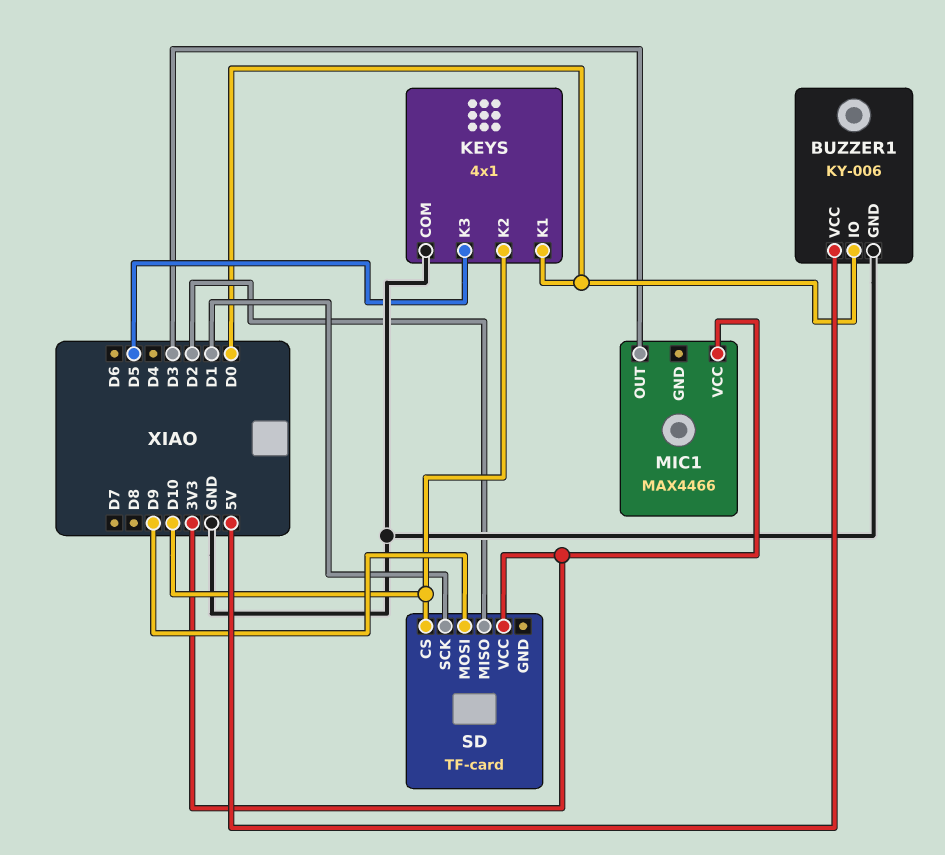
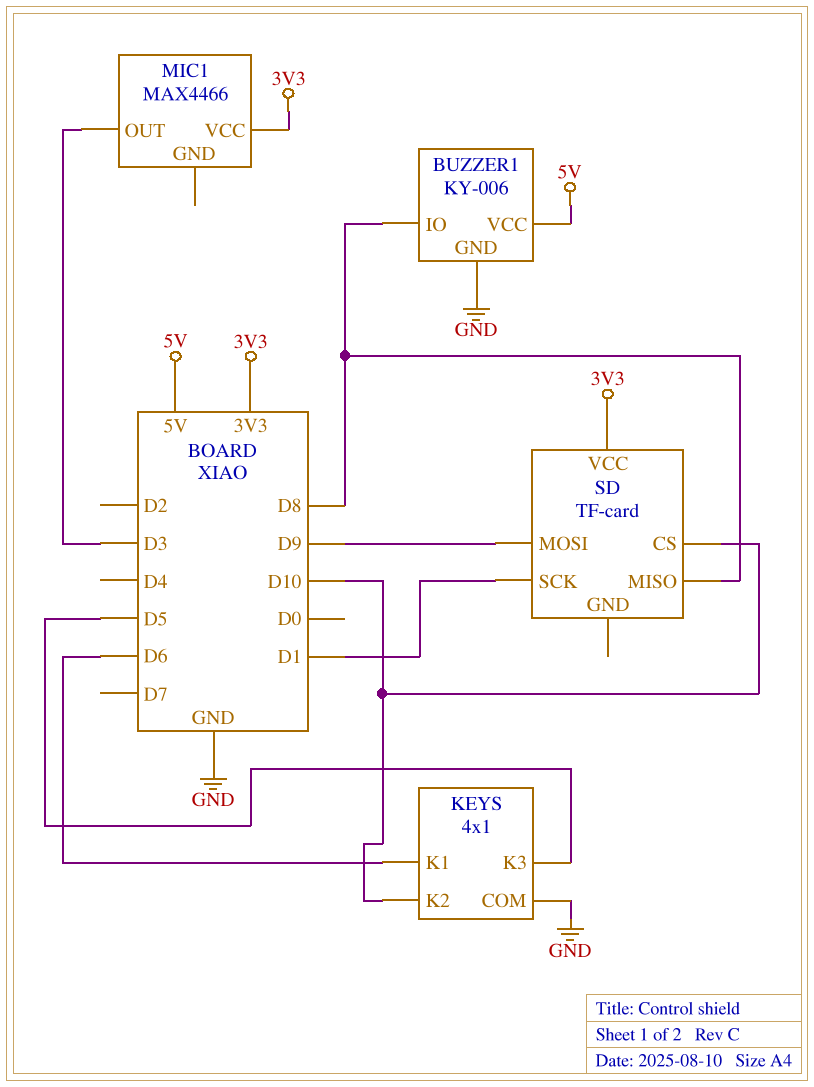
BUZZER1 pin IO: D0 -> D8
KEYS pin K1: D0 -> D6
SD pin MISO: D2 -> D8

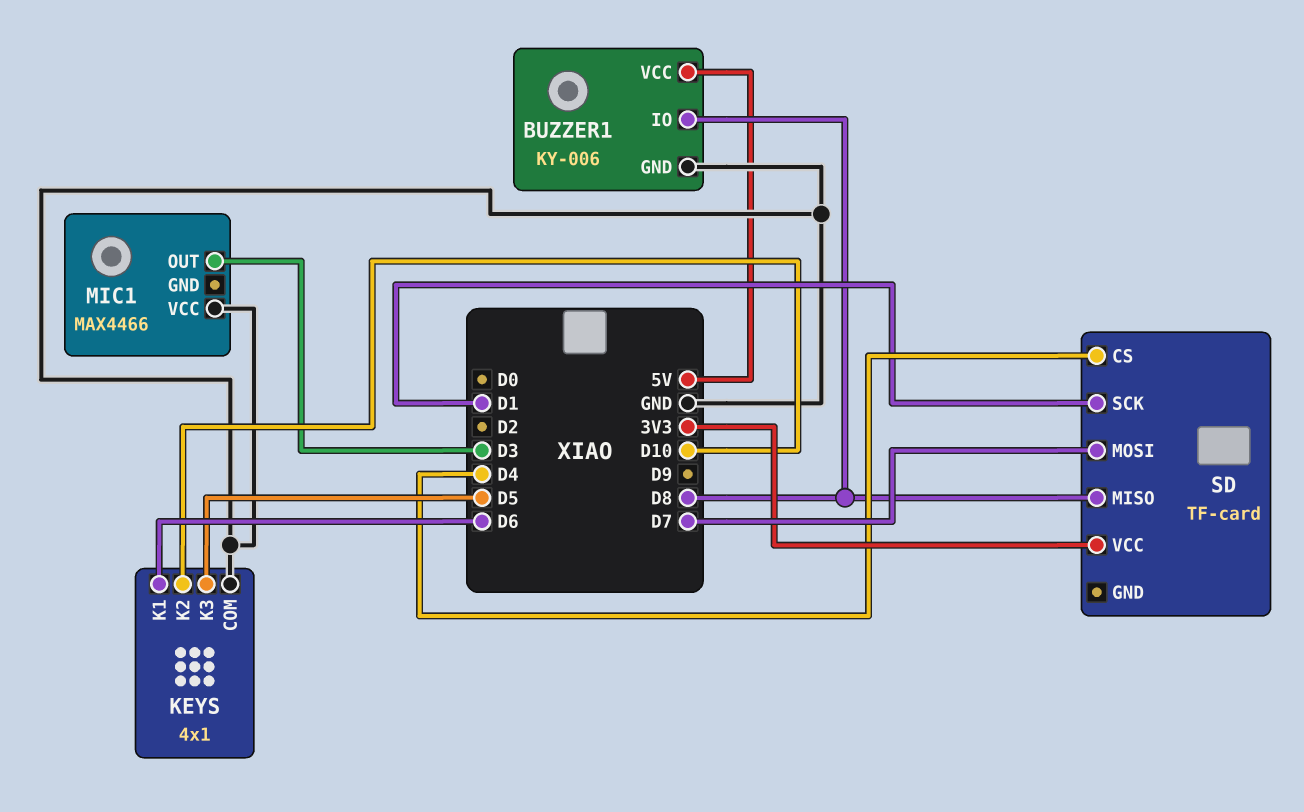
MIC1 pin VCC: 3V3 -> GND
SD pin CS: D10 -> D4
SD pin MOSI: D9 -> D7

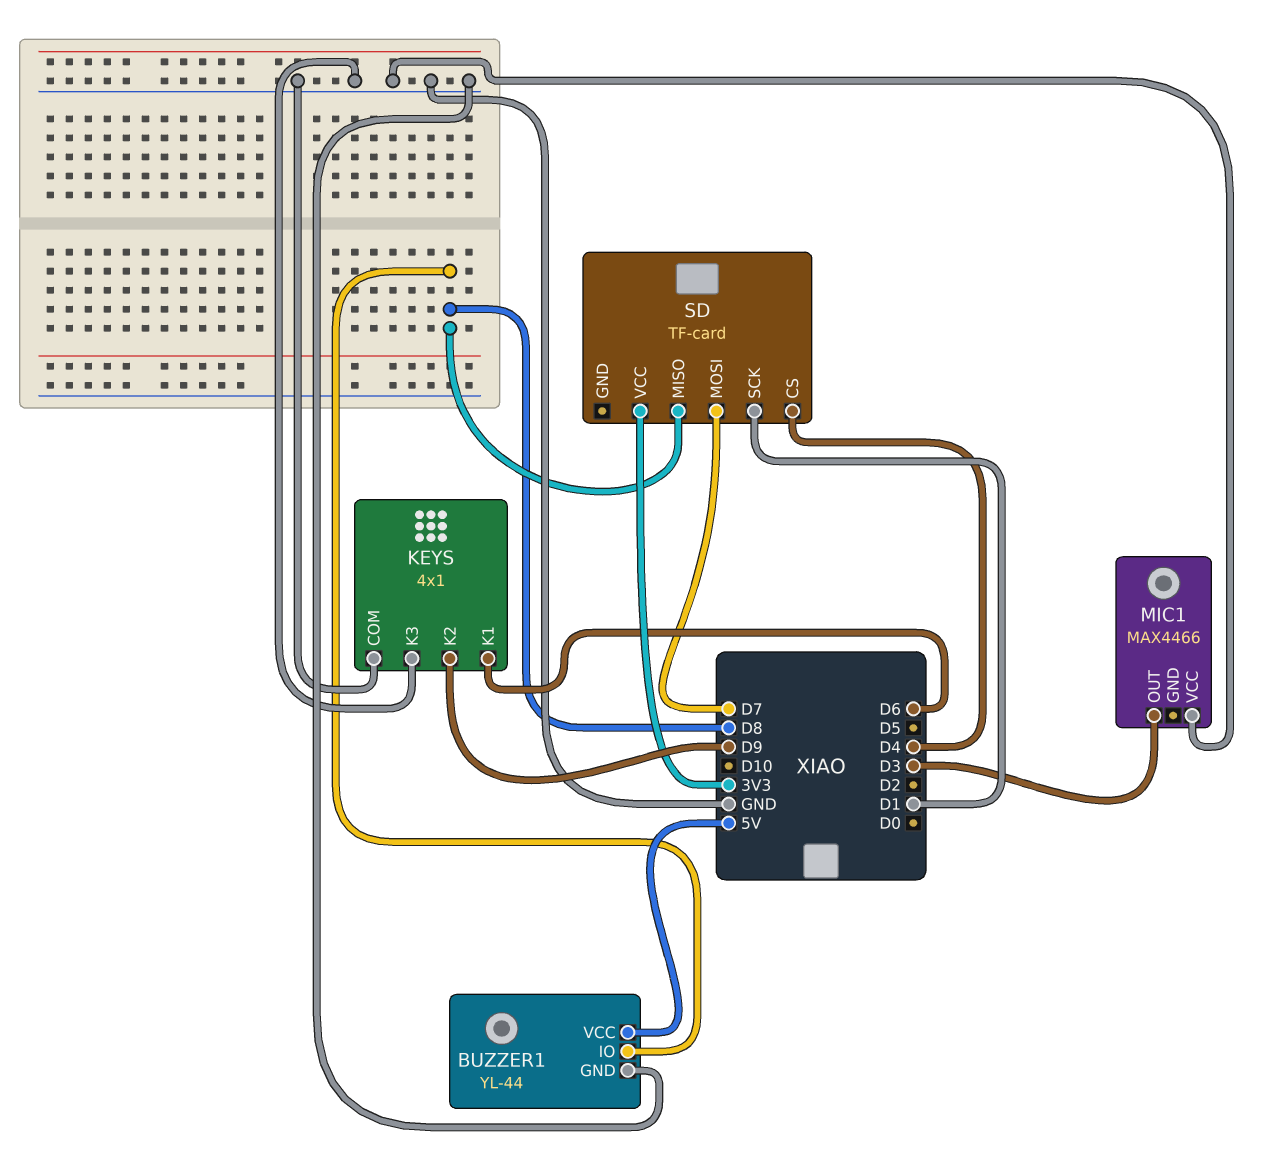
BUZZER1: KY-006 -> YL-44
KEYS pin K2: D10 -> D9
KEYS pin K3: D5 -> GND

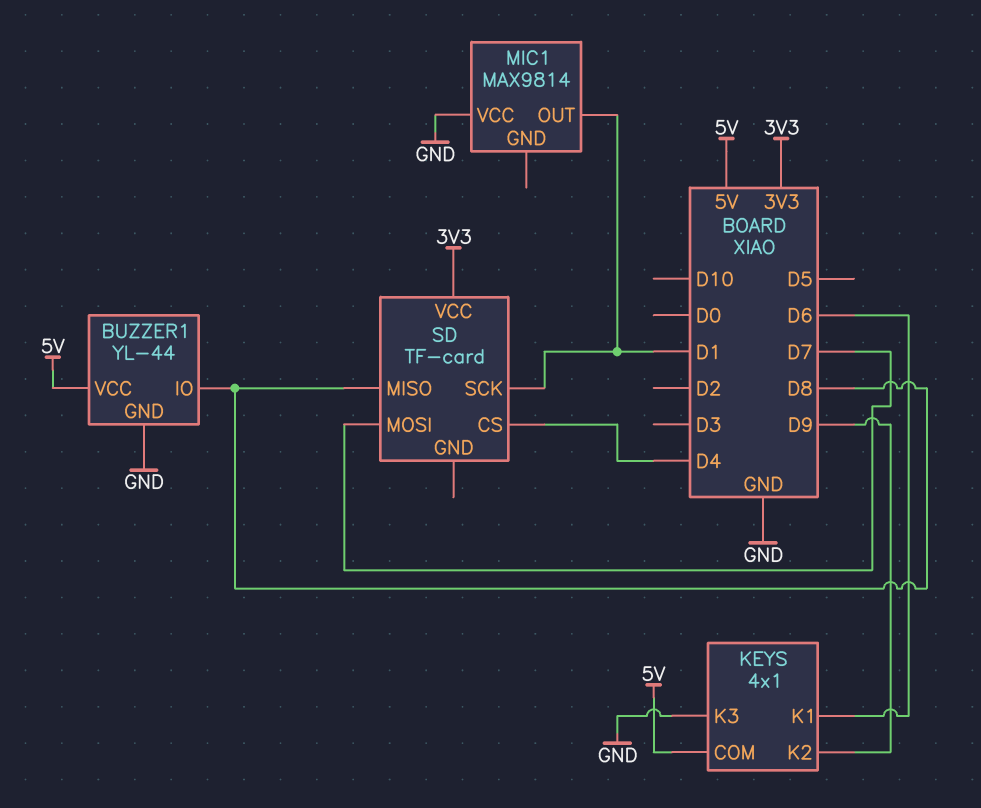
KEYS pin COM: GND -> 5V
MIC1: MAX4466 -> MAX9814
MIC1 pin OUT: D3 -> D1

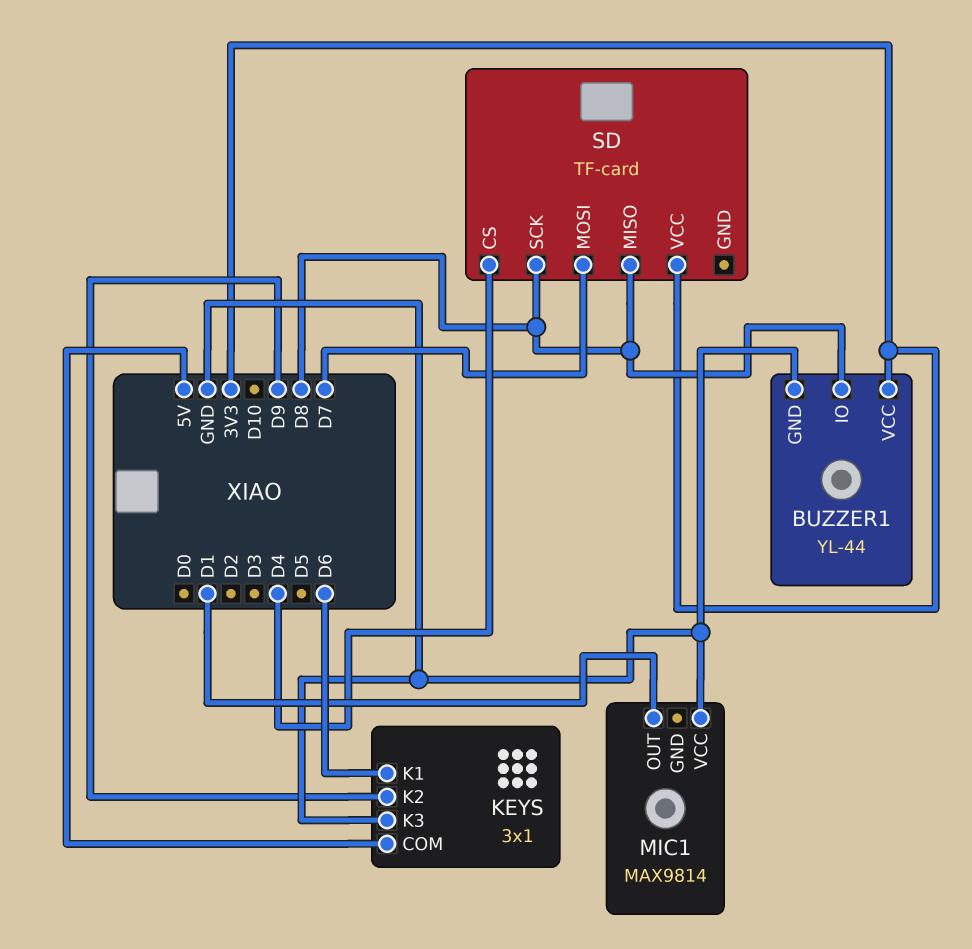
BUZZER1 pin VCC: 5V -> 3V3
KEYS: 4x1 -> 3x1
SD pin SCK: D1 -> D8

